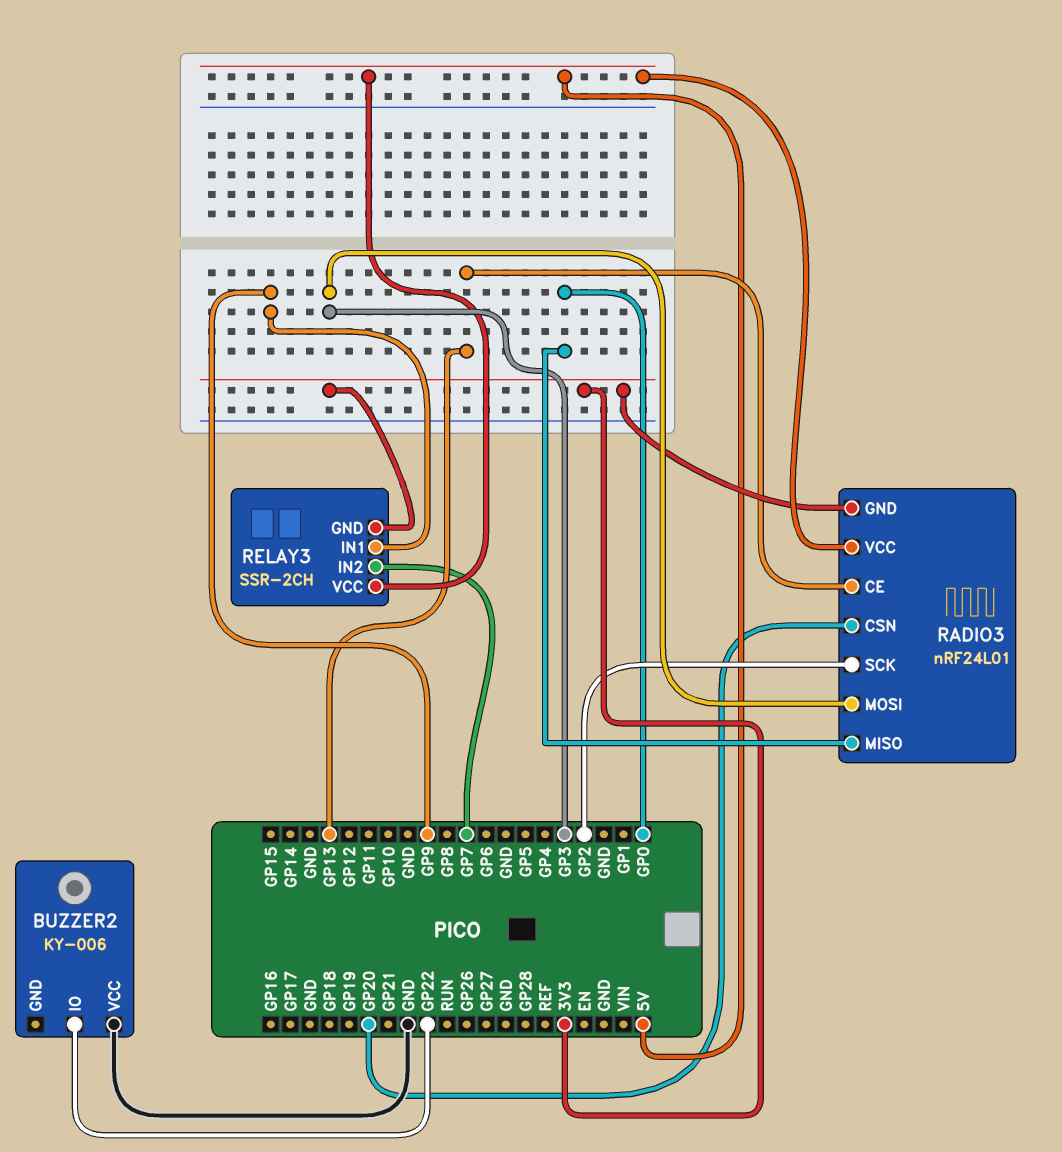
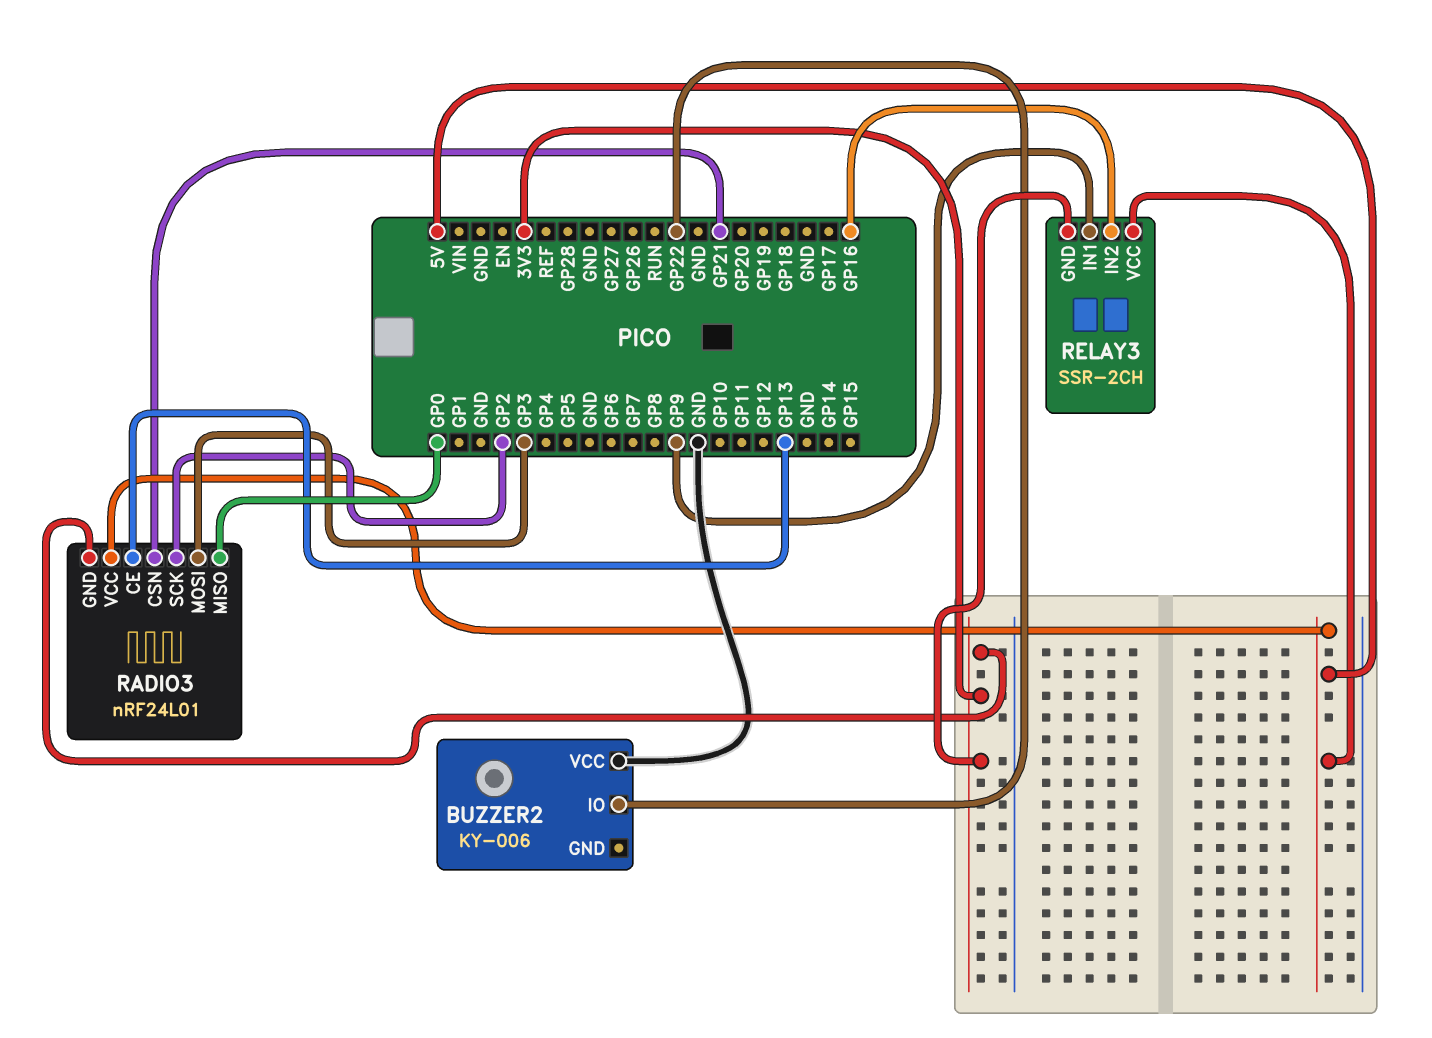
RADIO3 pin CSN: GP20 -> GP21
RELAY3 pin IN2: GP7 -> GP16

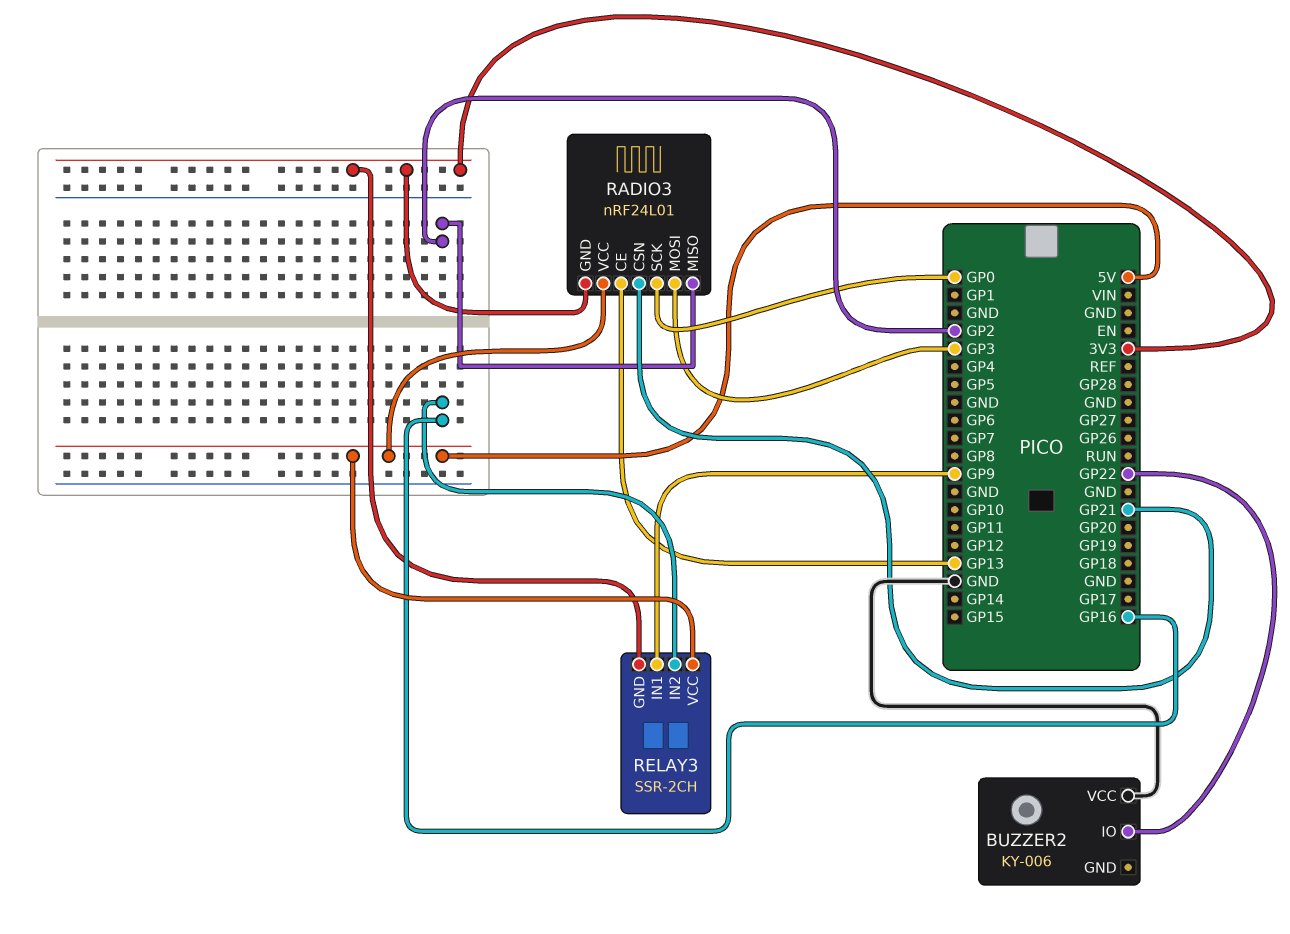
RADIO3 pin MISO: GP0 -> GP2
RADIO3 pin SCK: GP2 -> GP0

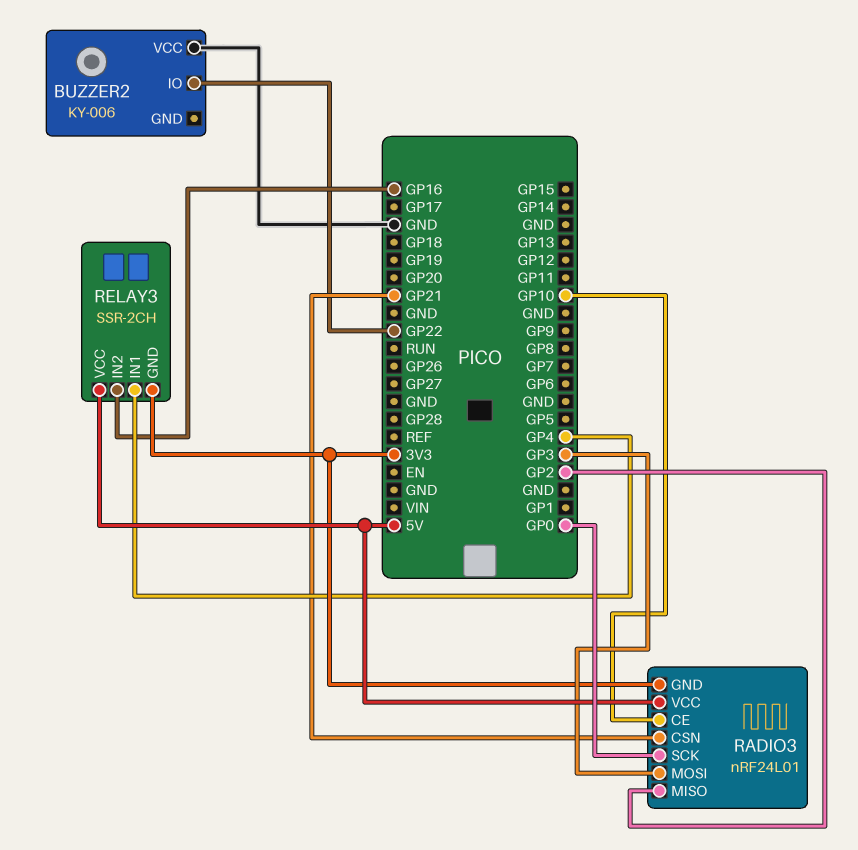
RADIO3 pin CE: GP13 -> GP10
RELAY3 pin IN1: GP9 -> GP4

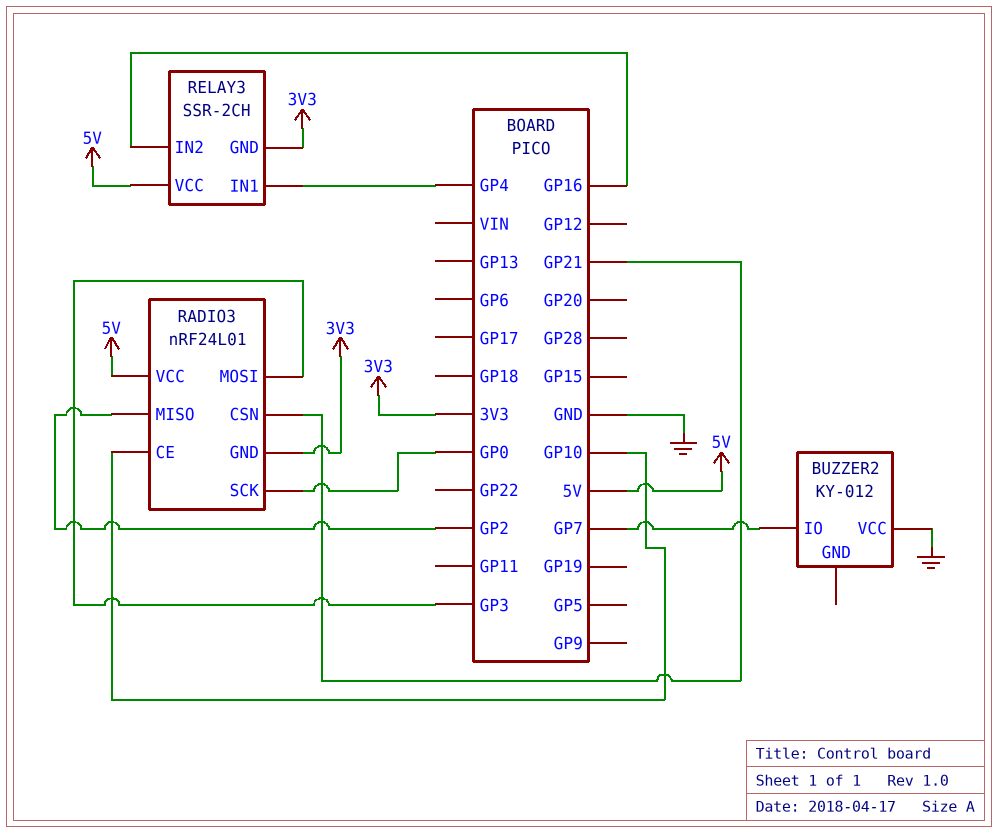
BUZZER2: KY-006 -> KY-012
BUZZER2 pin IO: GP22 -> GP7

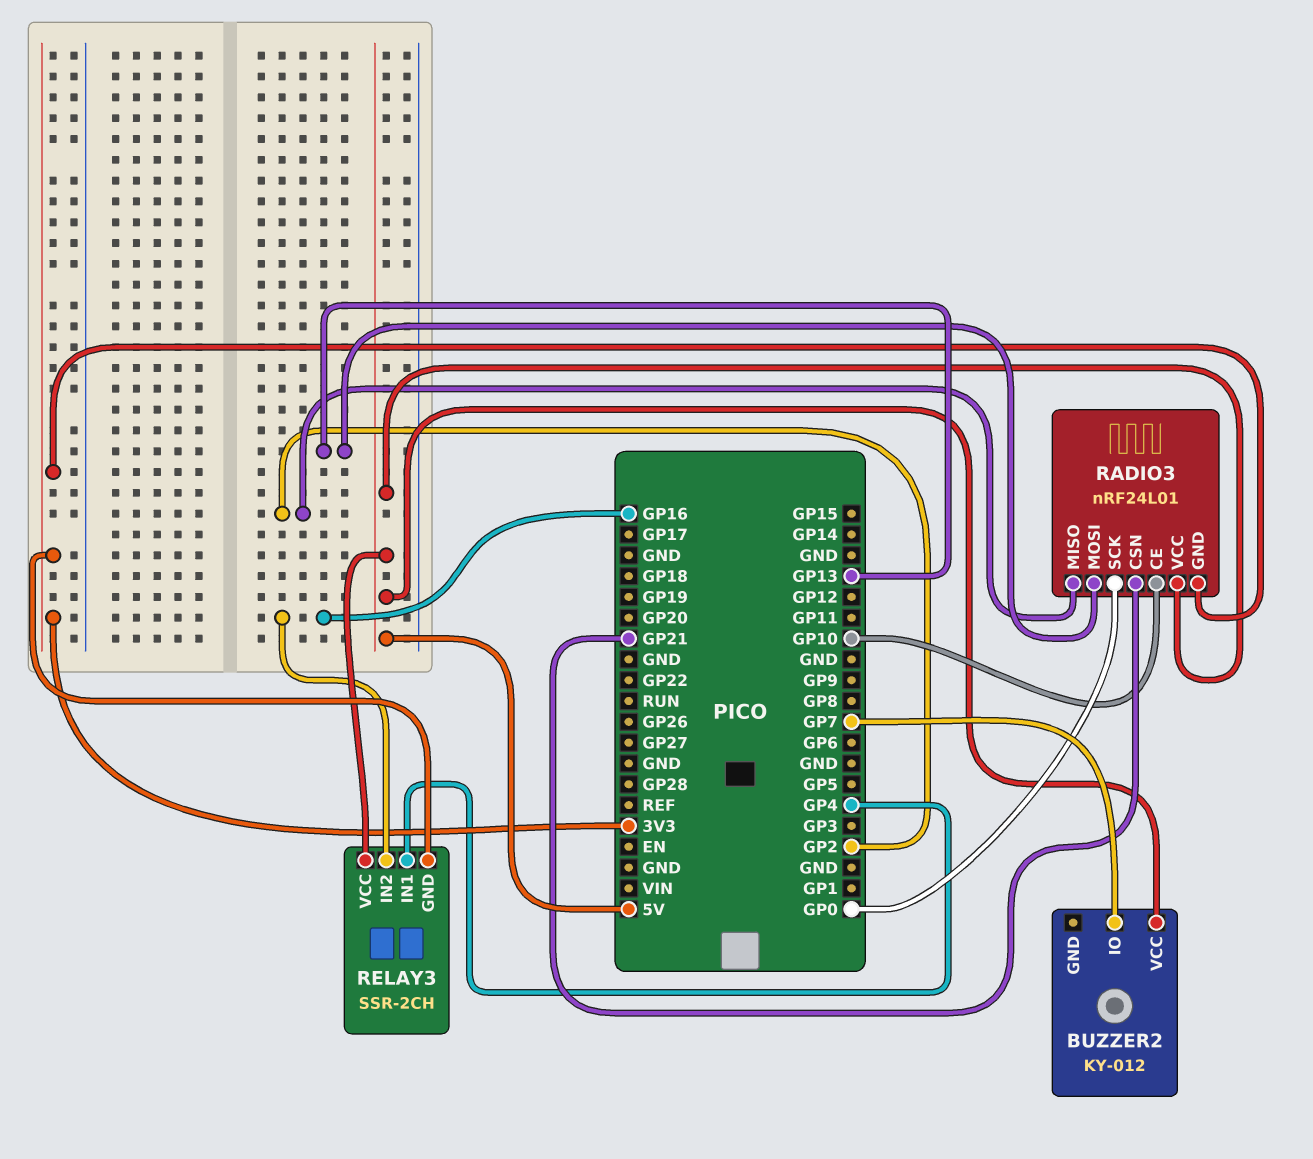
BUZZER2 pin VCC: GND -> 5V
RADIO3 pin MOSI: GP3 -> GP13

